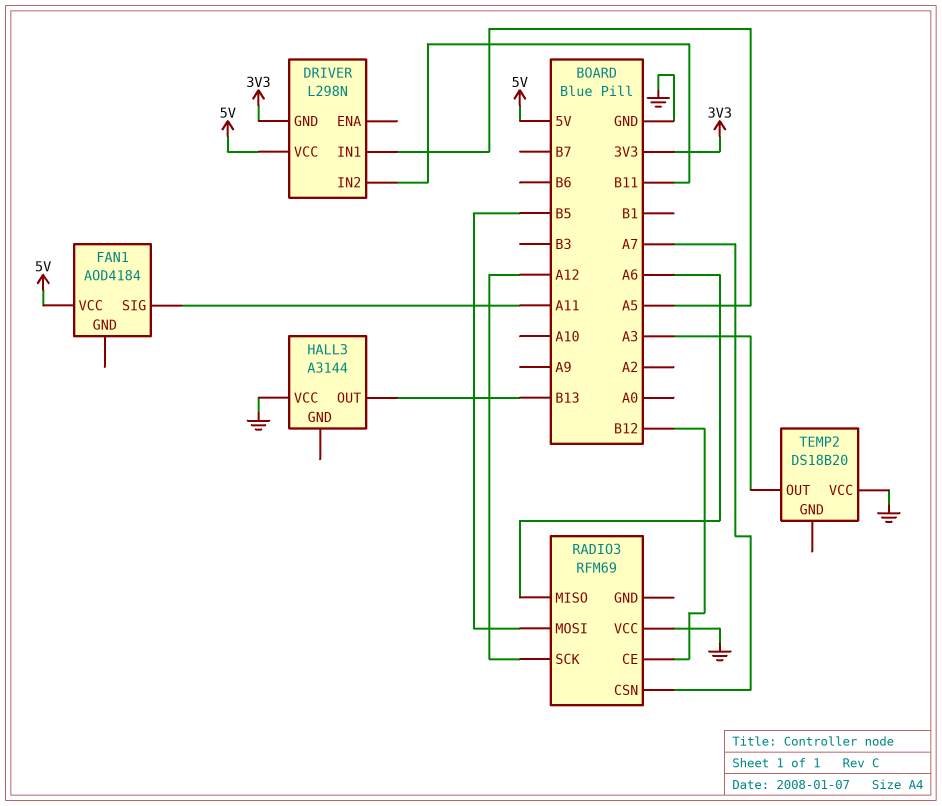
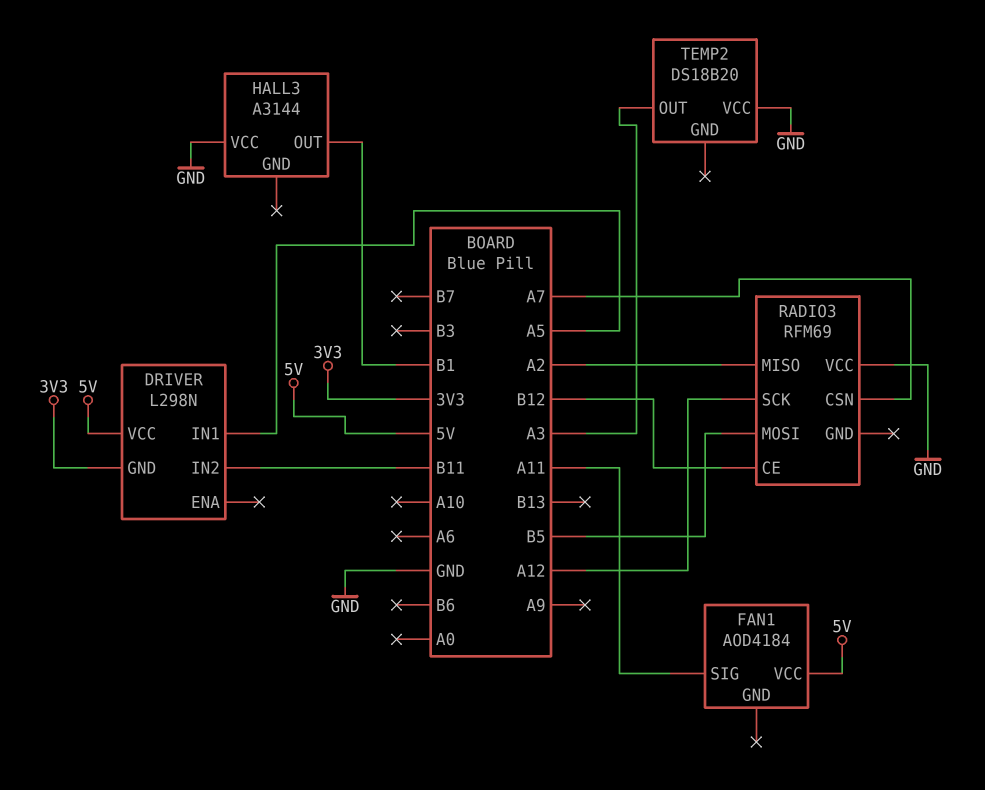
HALL3 pin OUT: B13 -> B1
RADIO3 pin MISO: A6 -> A2

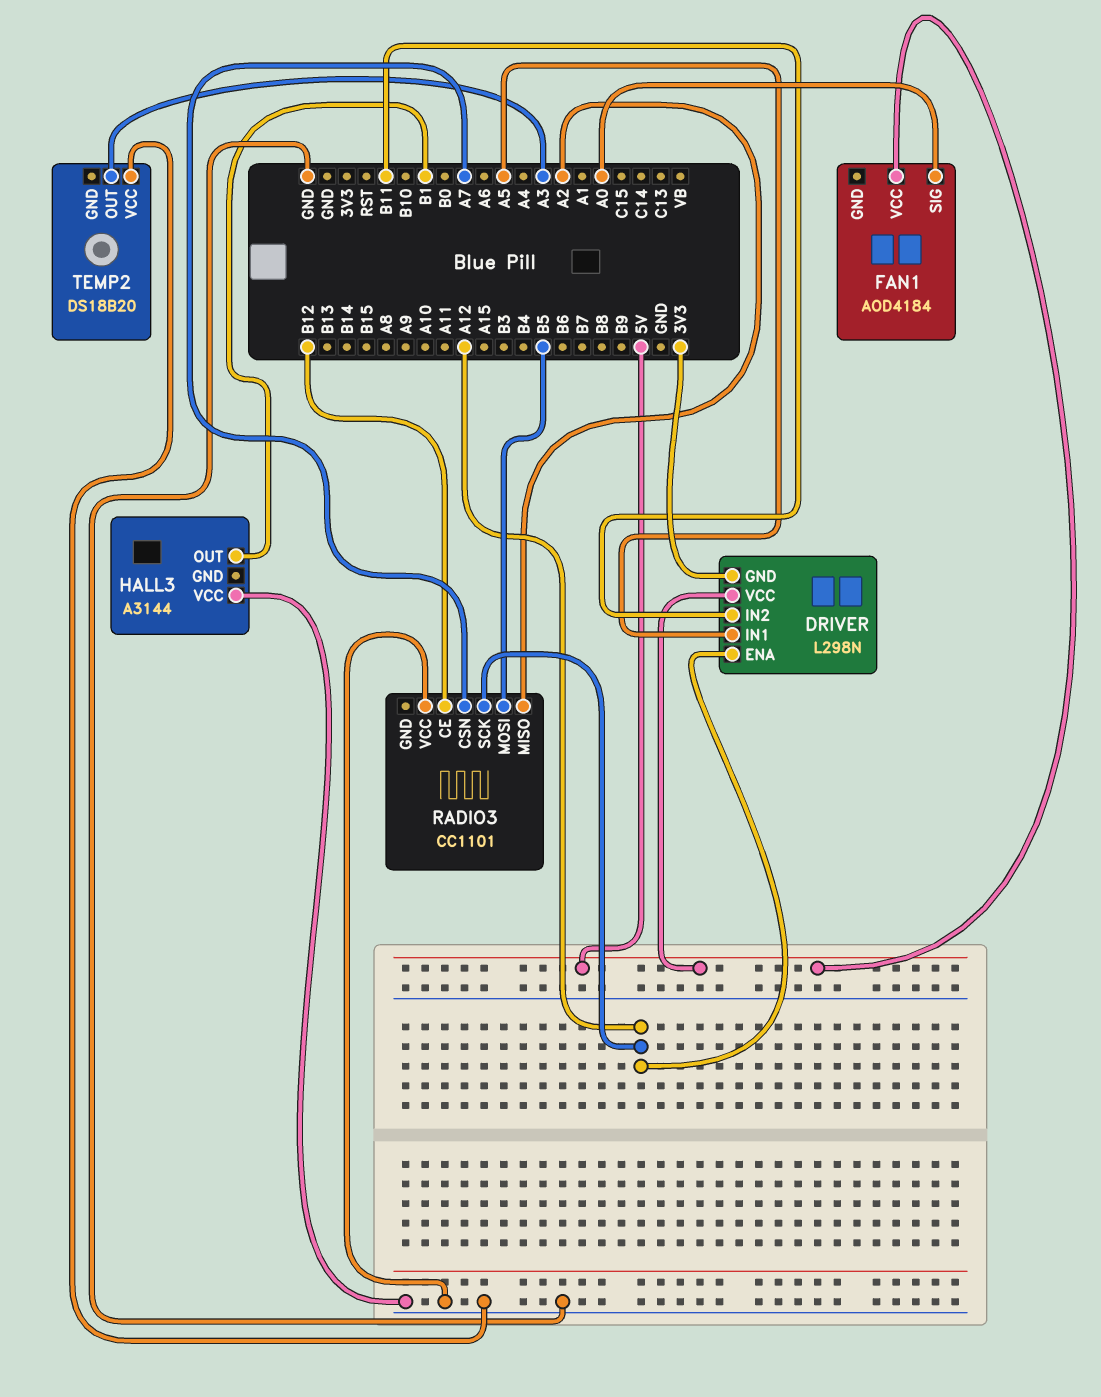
DRIVER pin ENA: none -> A12
FAN1 pin SIG: A11 -> A0
RADIO3: RFM69 -> CC1101

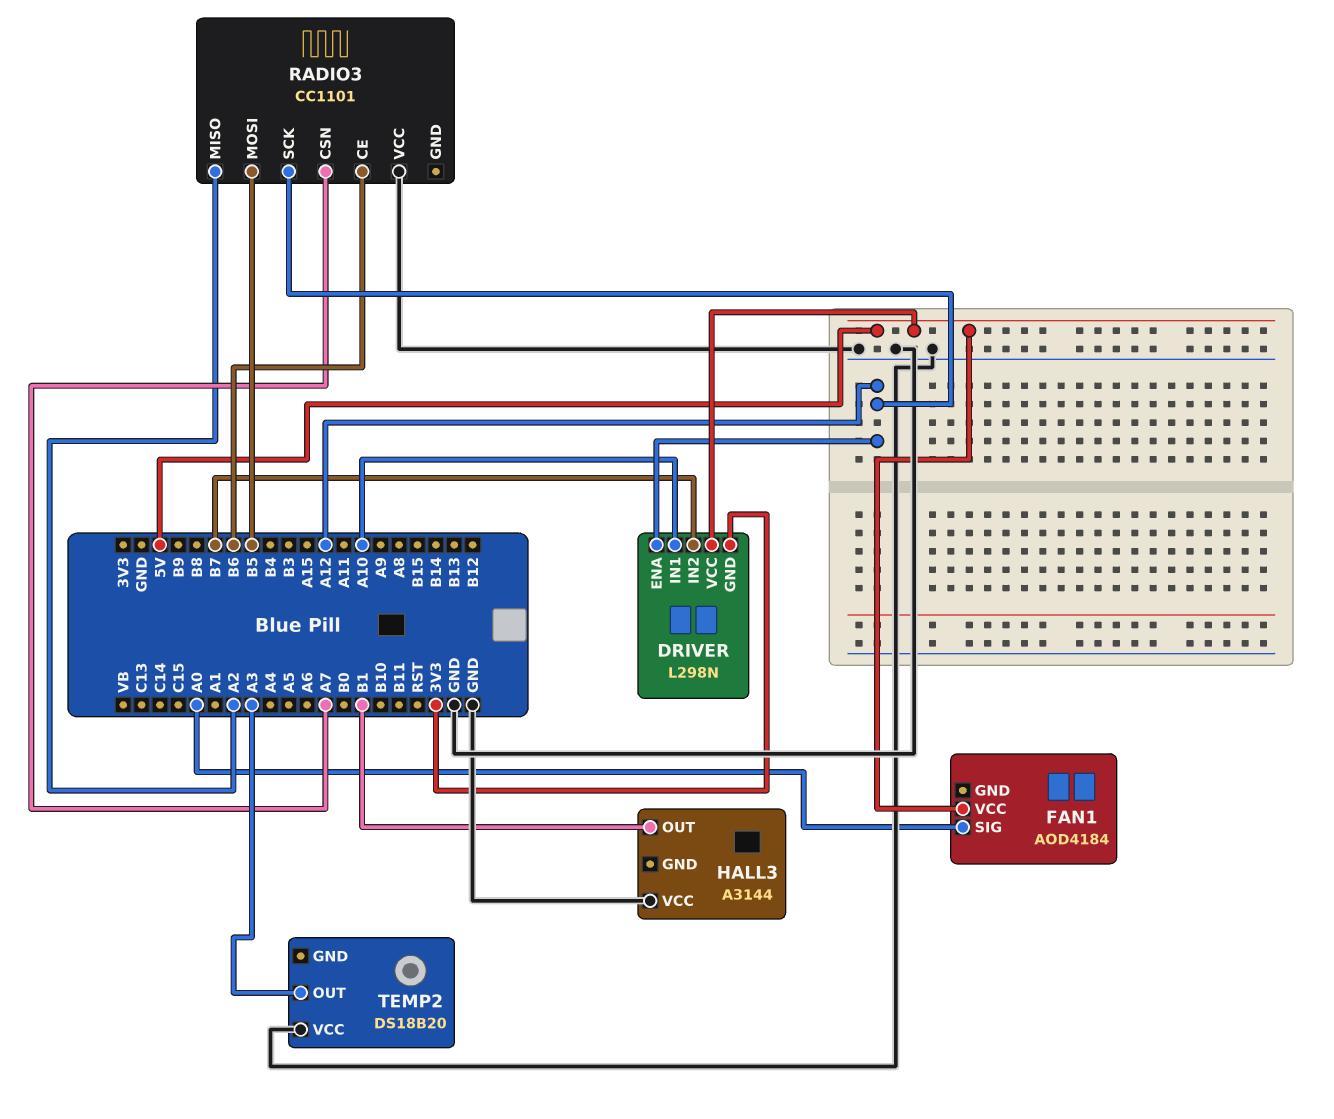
DRIVER pin IN1: A5 -> A10
DRIVER pin IN2: B11 -> B7
RADIO3 pin CE: B12 -> B6

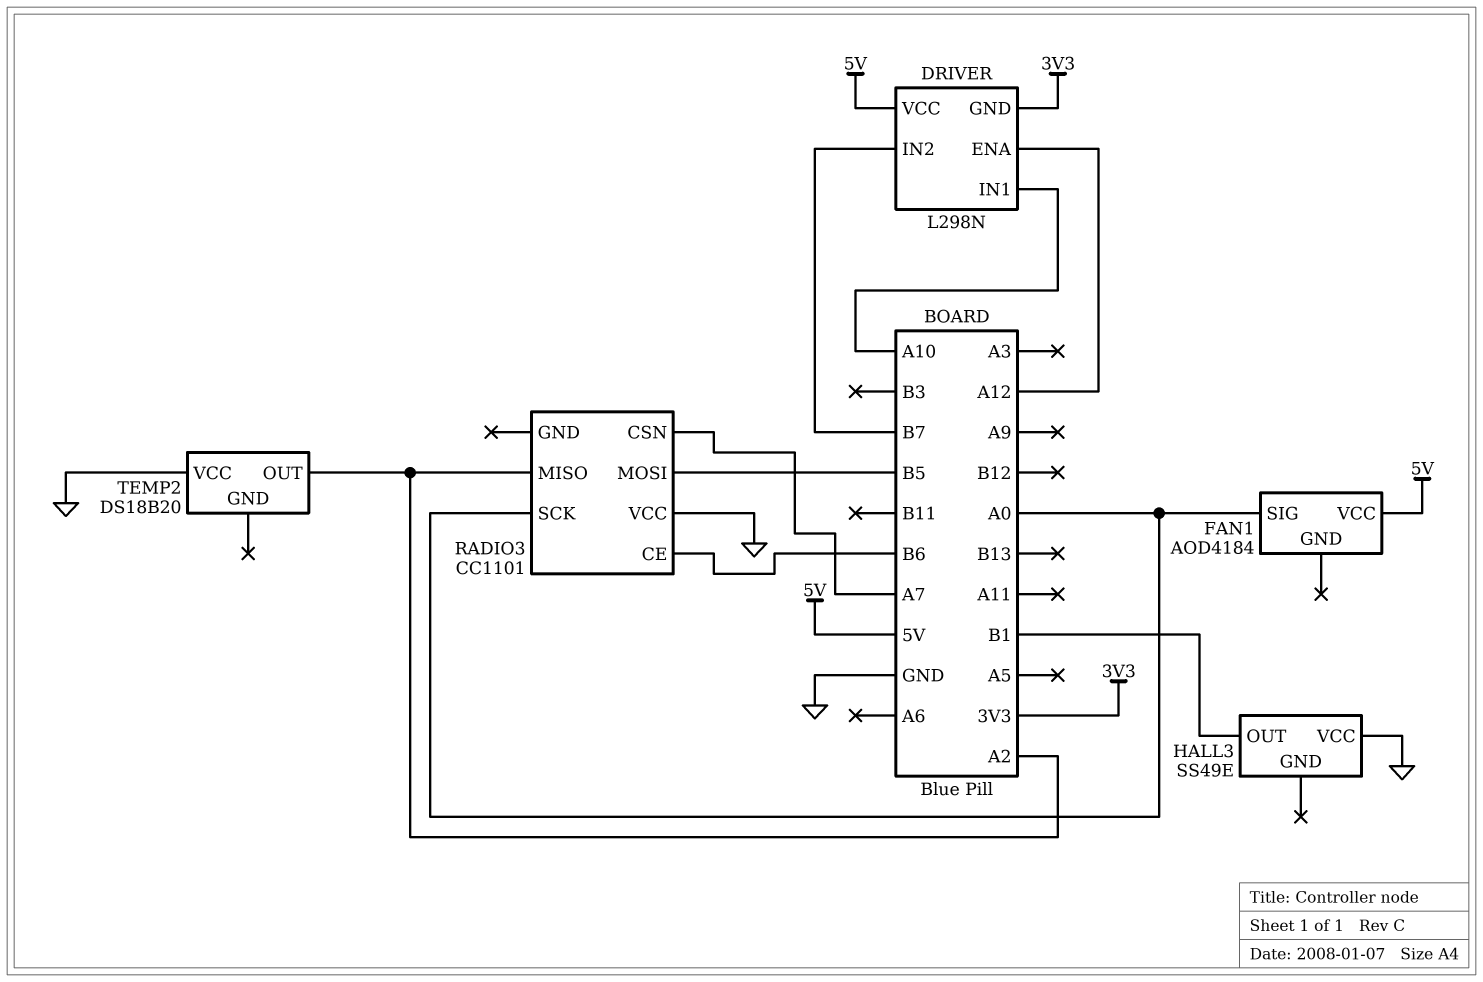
HALL3: A3144 -> SS49E
RADIO3 pin SCK: A12 -> A0
TEMP2 pin OUT: A3 -> A2

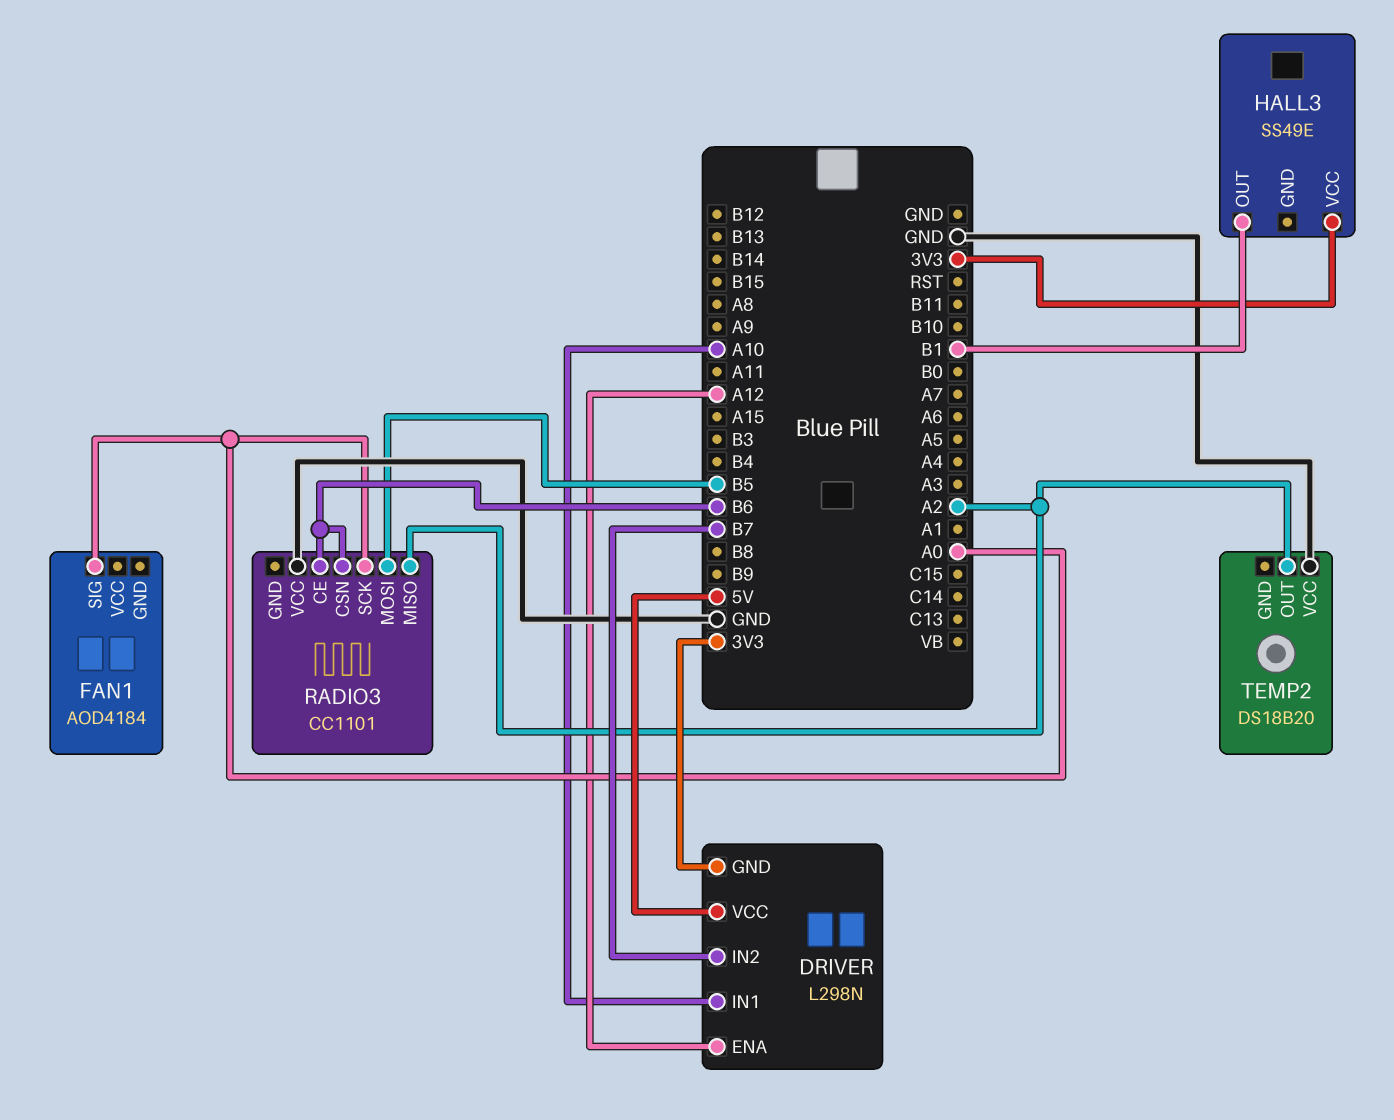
FAN1 pin VCC: 5V -> none
HALL3 pin VCC: GND -> 3V3
RADIO3 pin CSN: A7 -> B6

